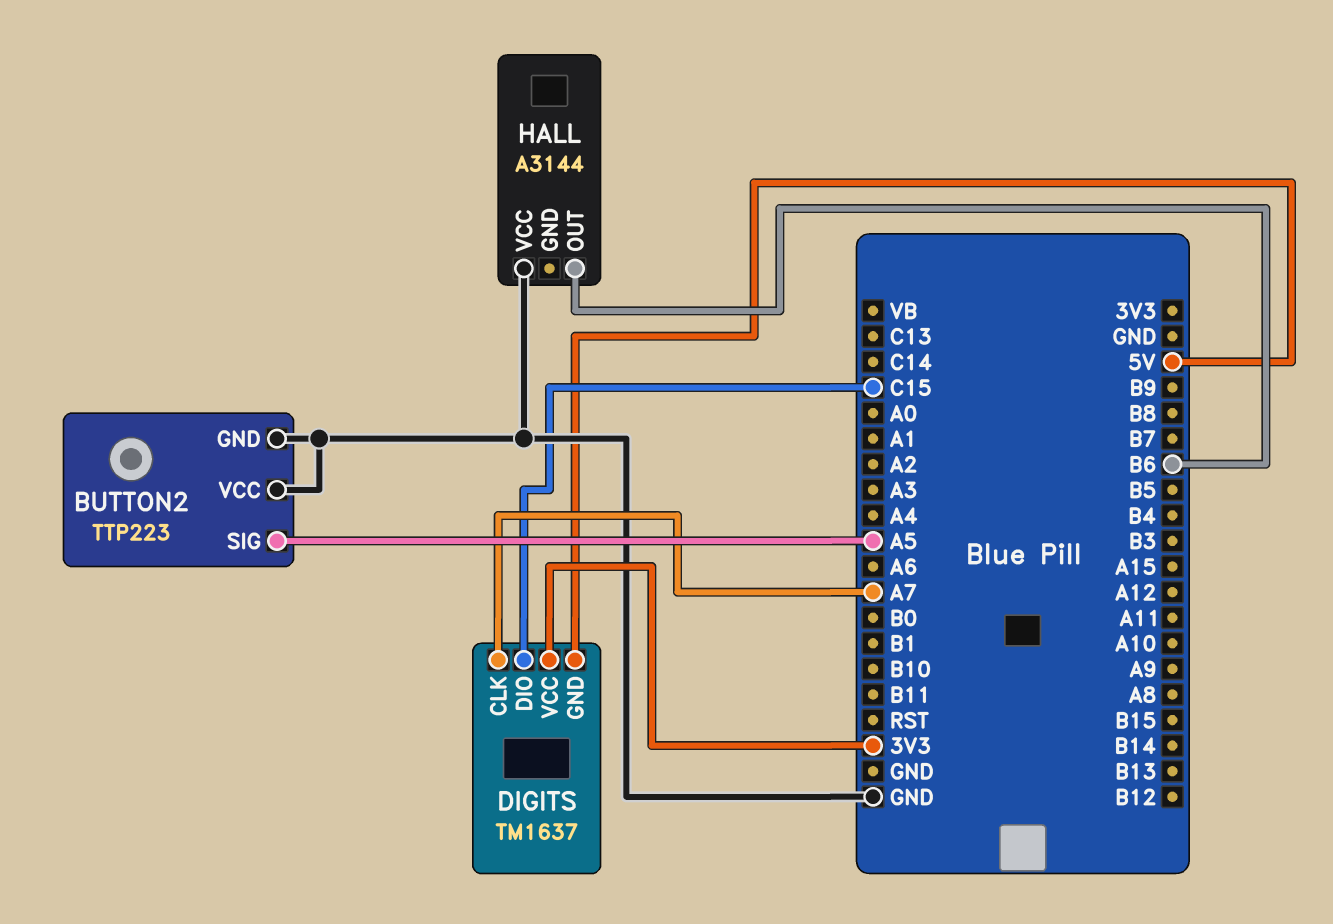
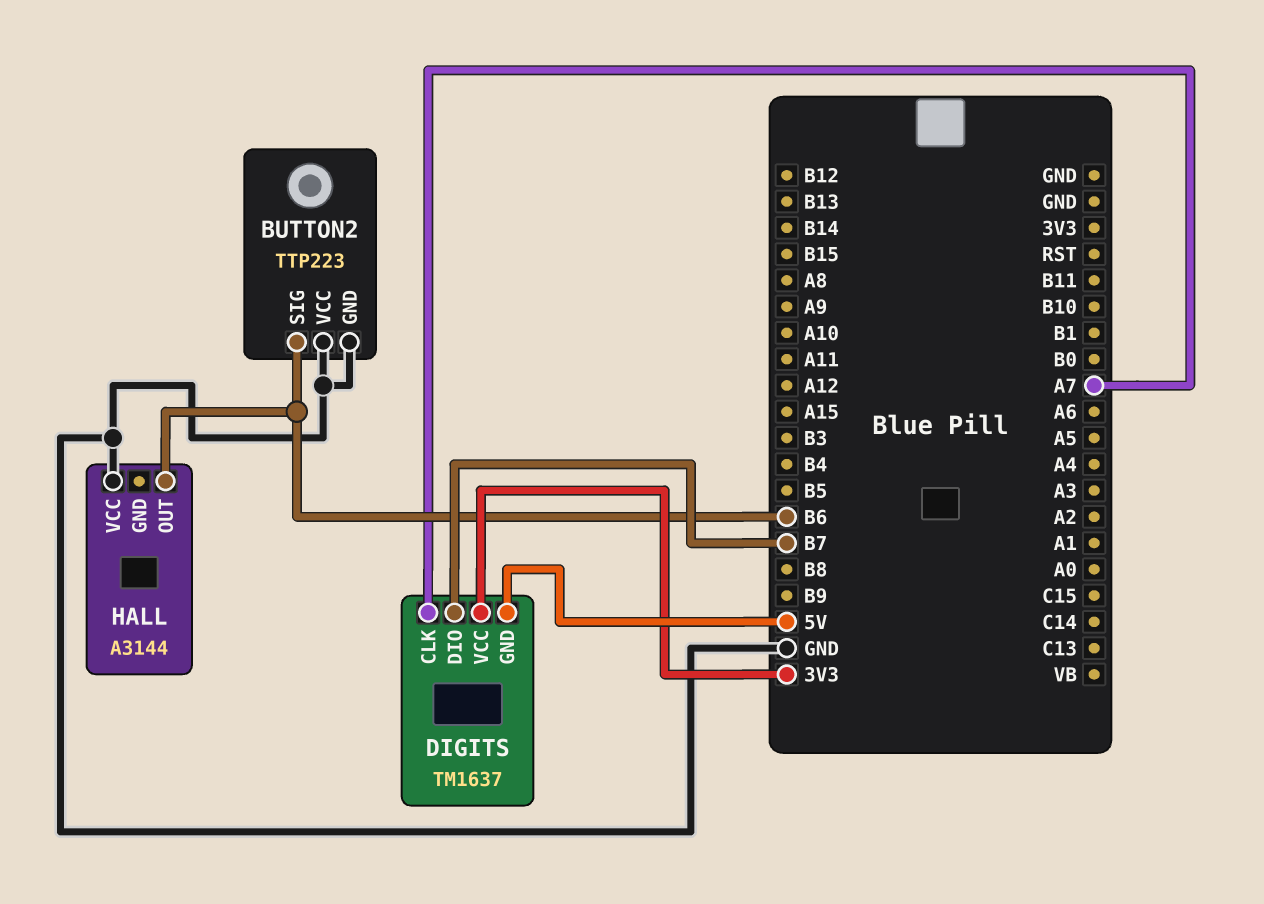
BUTTON2 pin SIG: A5 -> B6
DIGITS pin DIO: C15 -> B7

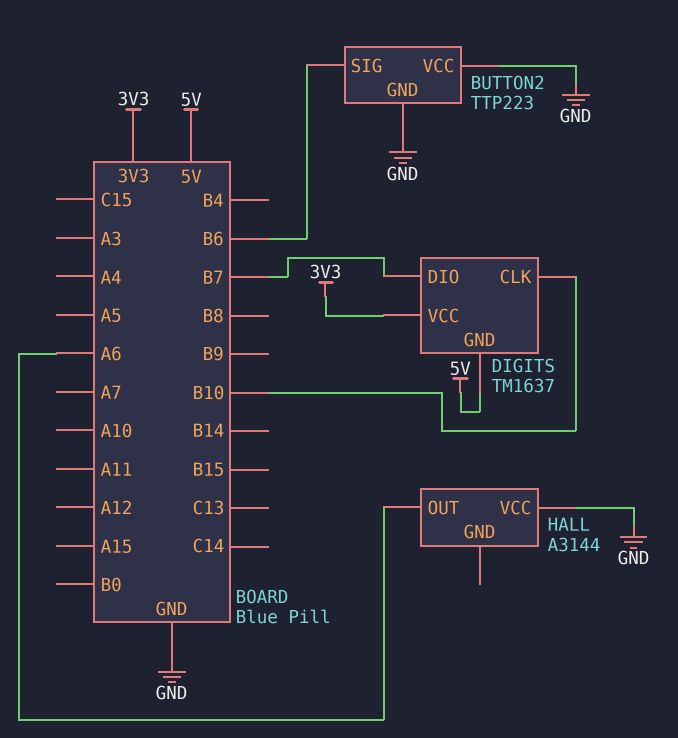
DIGITS pin CLK: A7 -> B10
HALL pin OUT: B6 -> A6

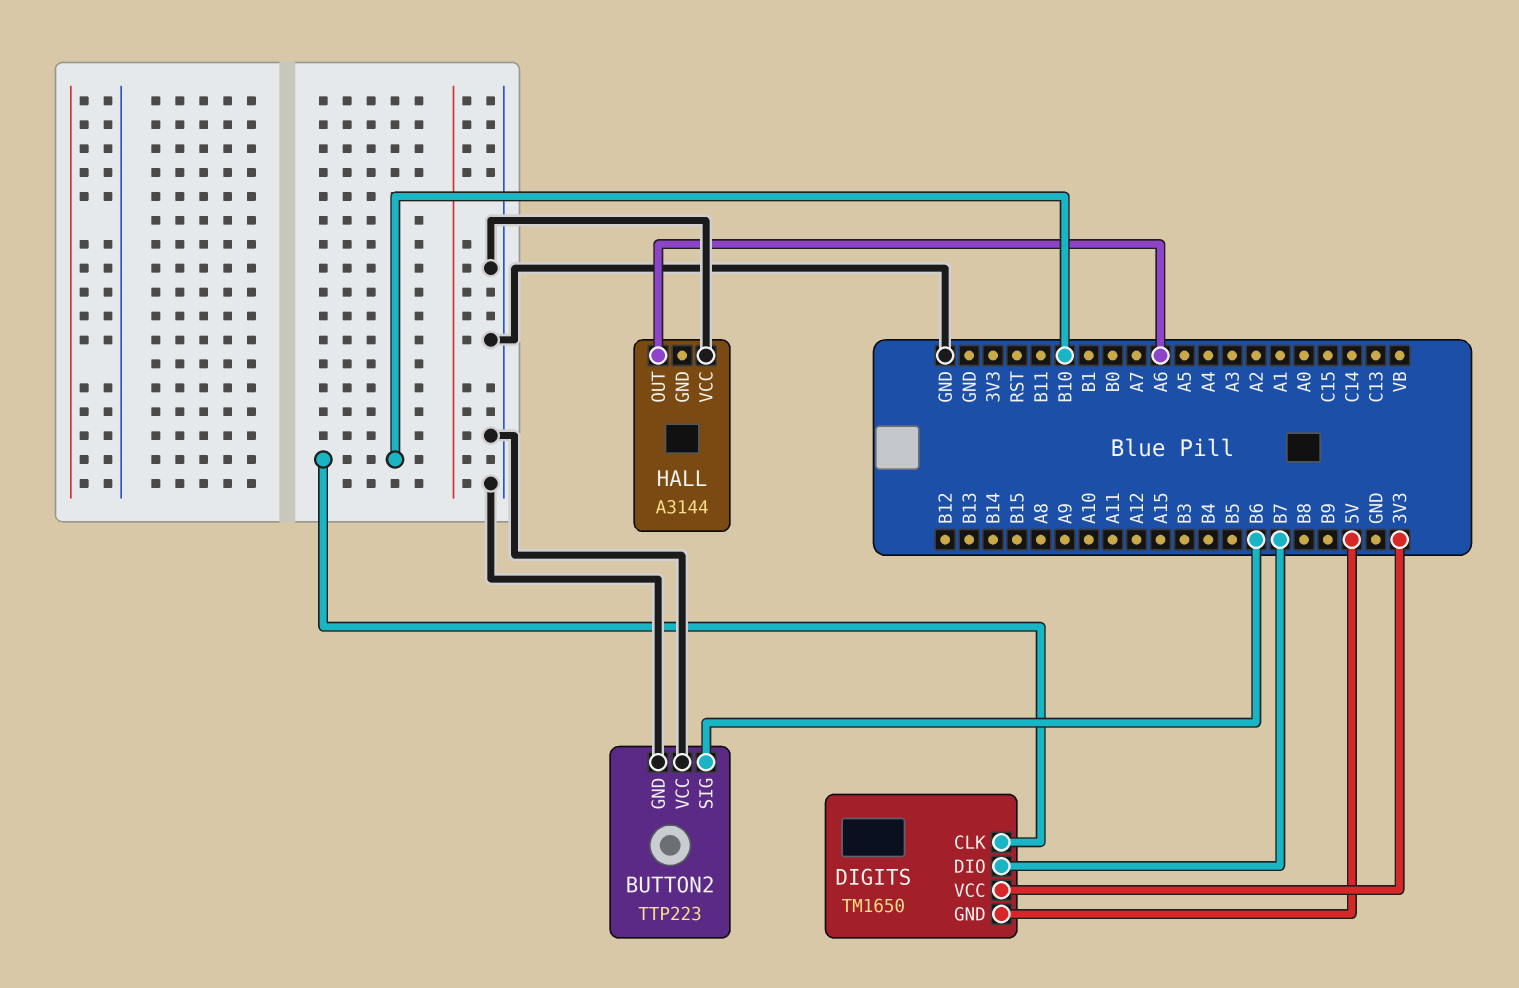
DIGITS: TM1637 -> TM1650

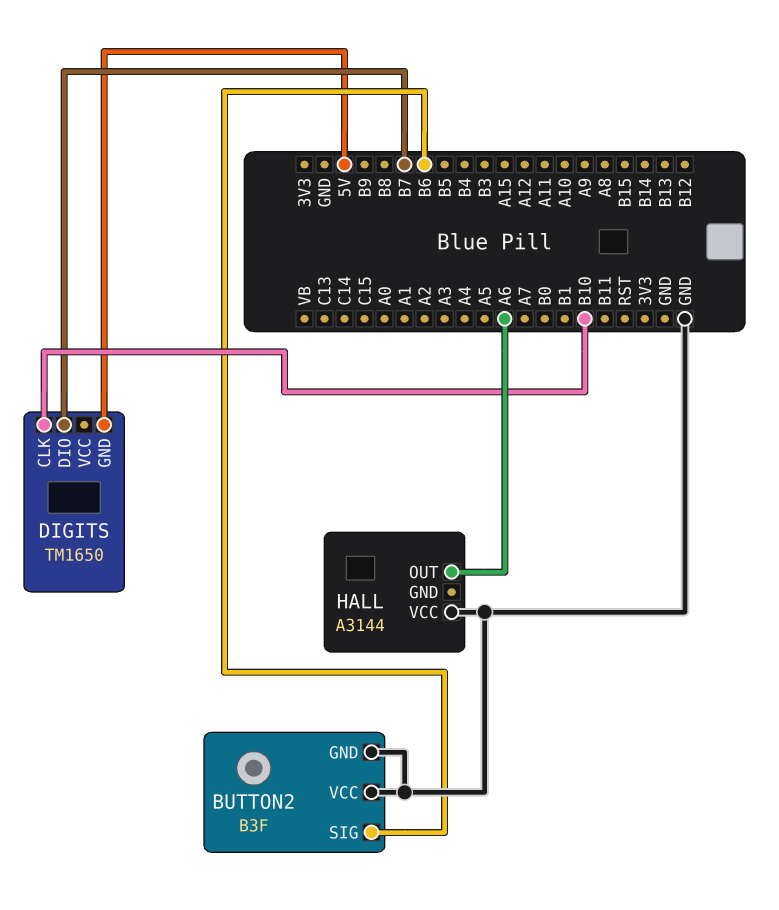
BUTTON2: TTP223 -> B3F
DIGITS pin VCC: 3V3 -> none

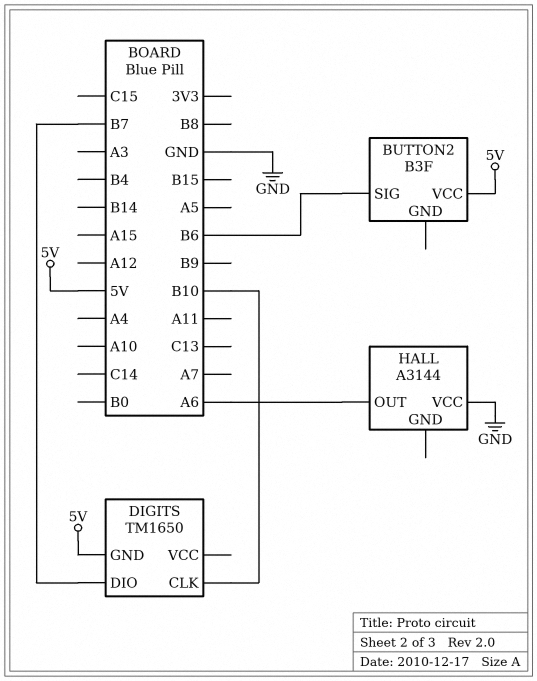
BUTTON2 pin GND: GND -> none
BUTTON2 pin VCC: GND -> 5V

